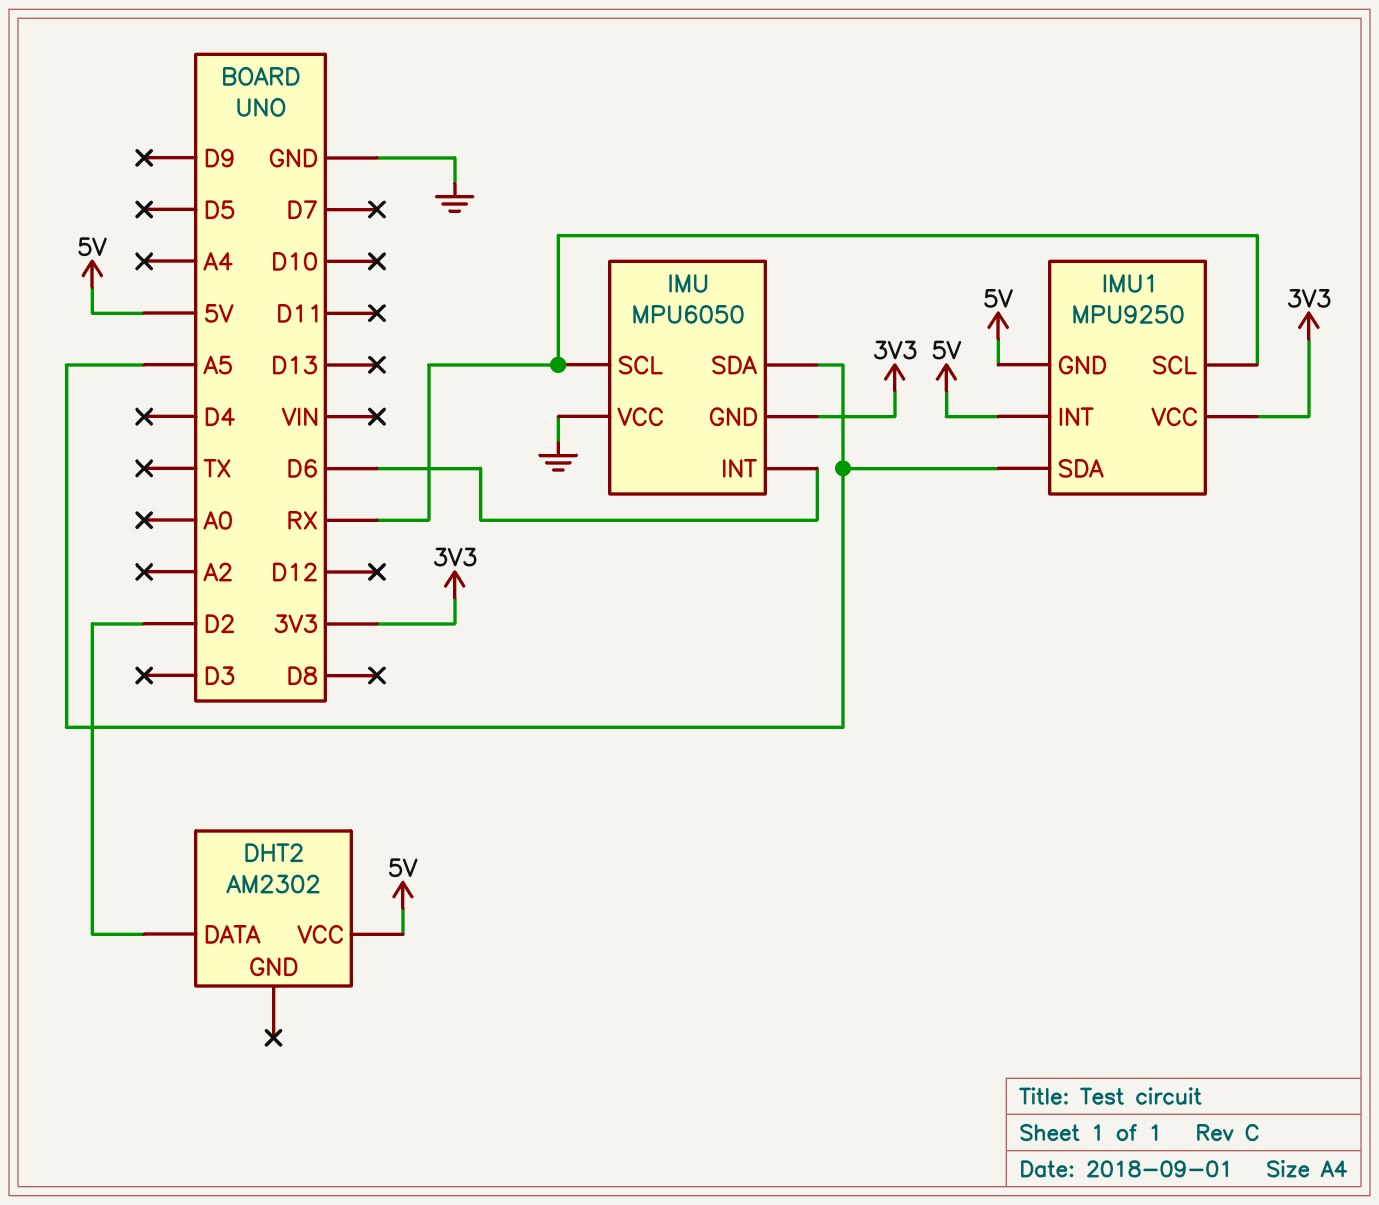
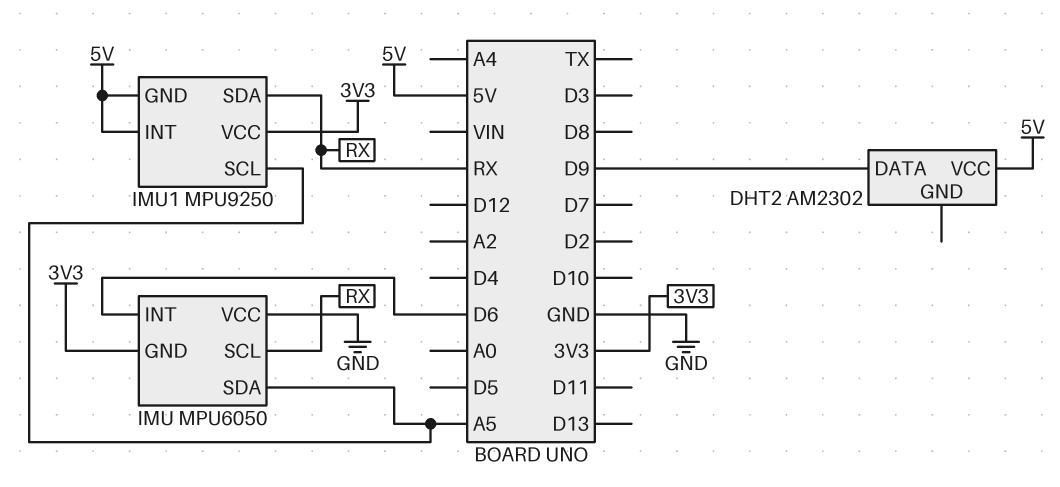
DHT2 pin DATA: D2 -> D9
IMU1 pin SCL: RX -> A5
IMU1 pin SDA: A5 -> RX

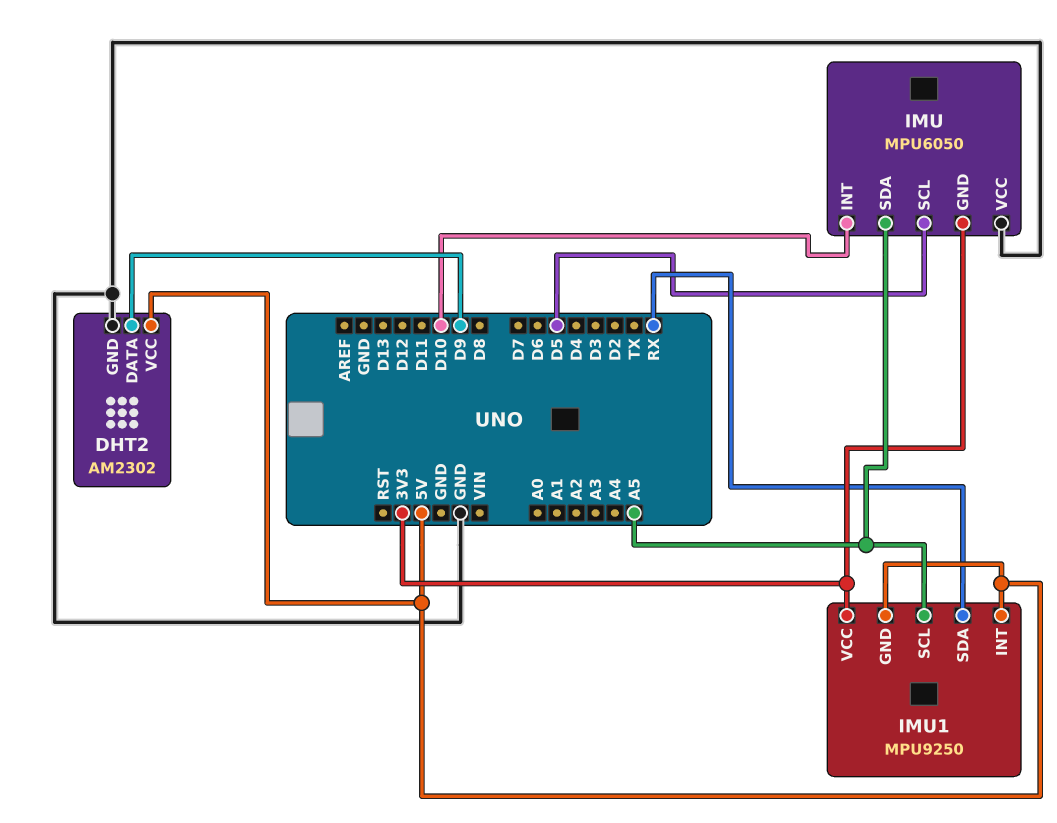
DHT2 pin GND: none -> GND
IMU pin INT: D6 -> D10
IMU pin SCL: RX -> D5

